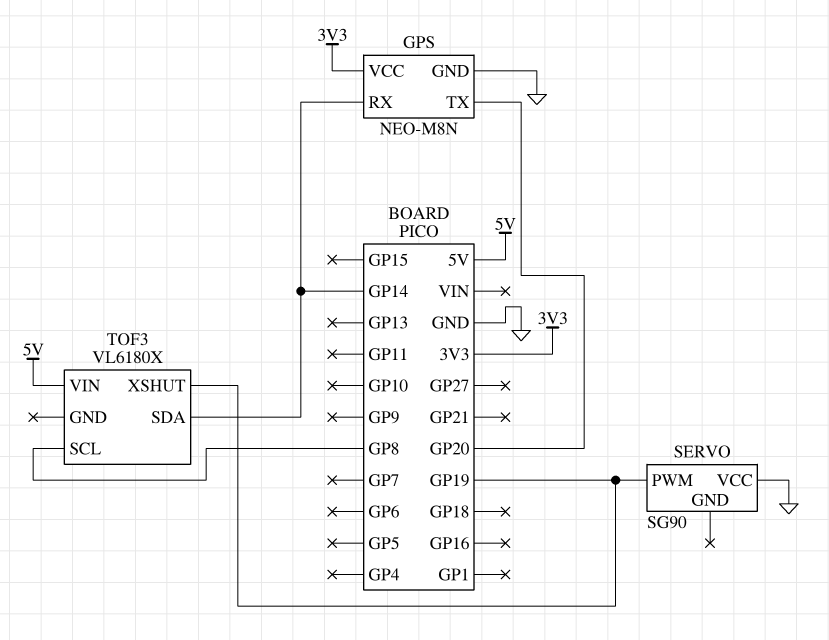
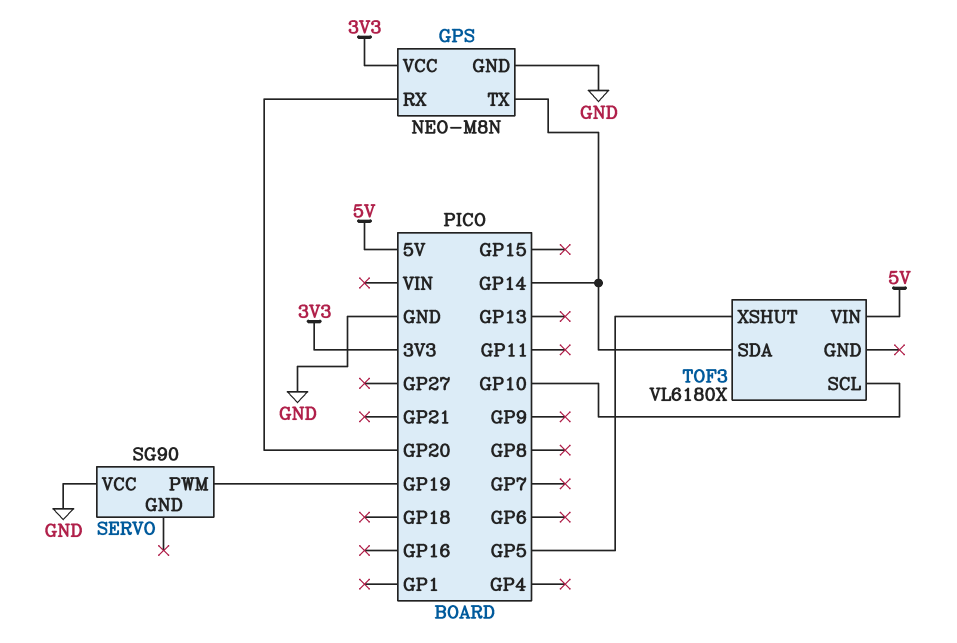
GPS pin RX: GP14 -> GP20
GPS pin TX: GP20 -> GP14
TOF3 pin SCL: GP8 -> GP10
TOF3 pin XSHUT: GP19 -> GP5

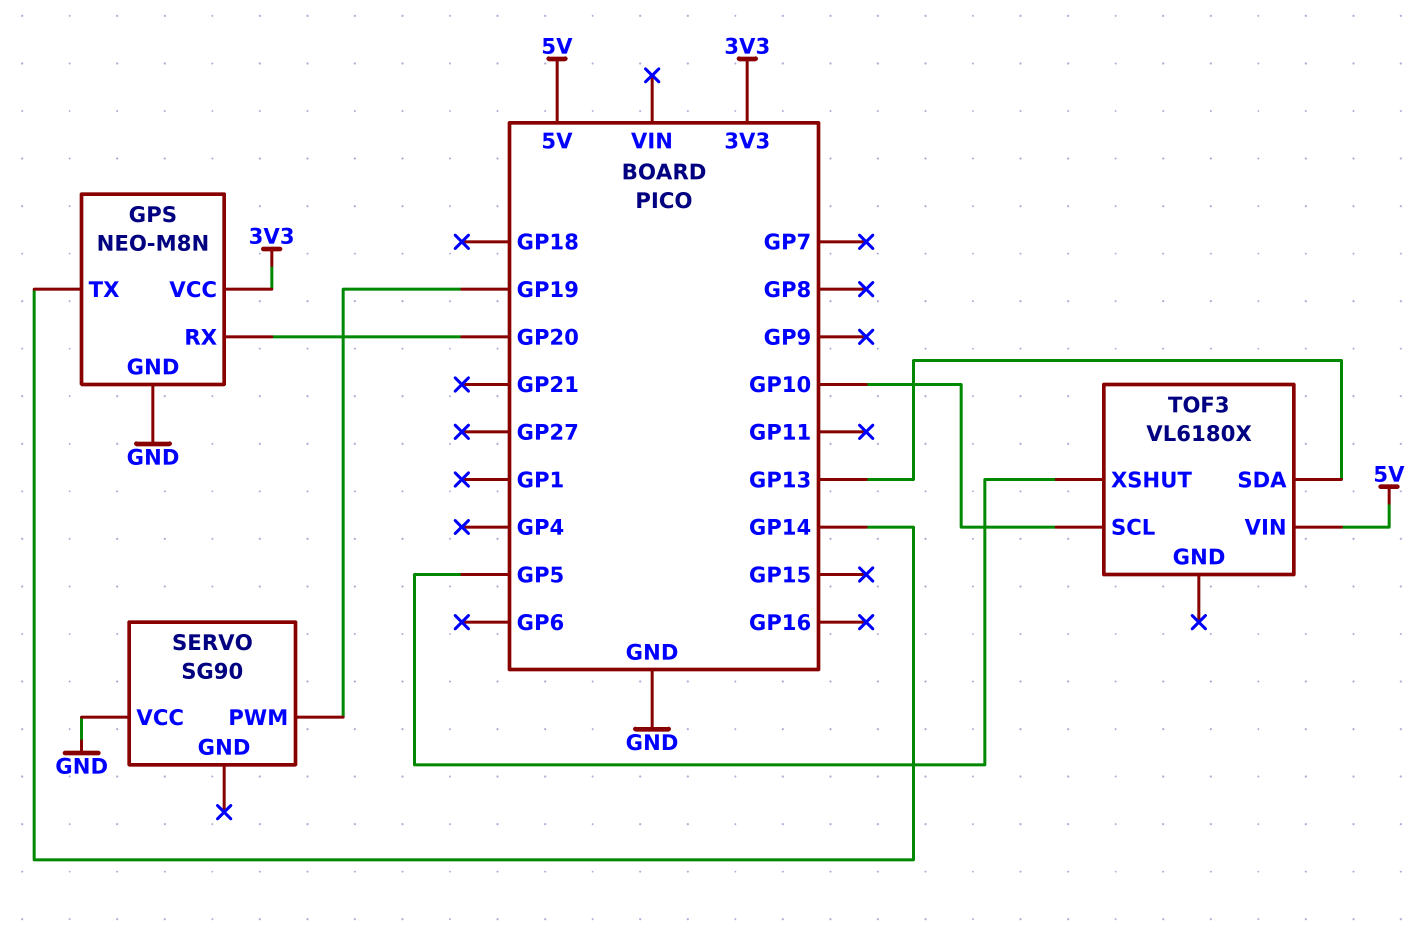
TOF3 pin SDA: GP14 -> GP13

